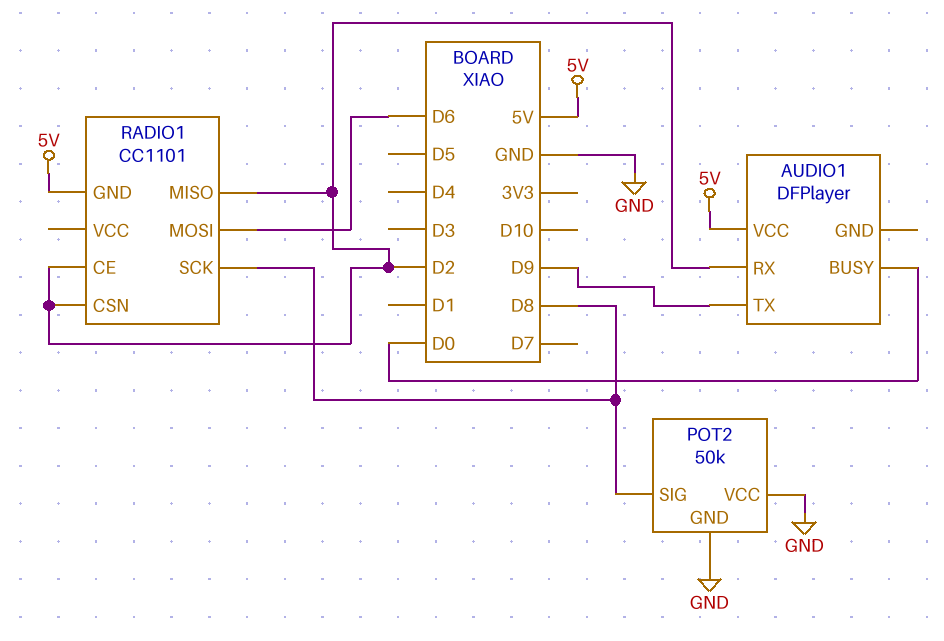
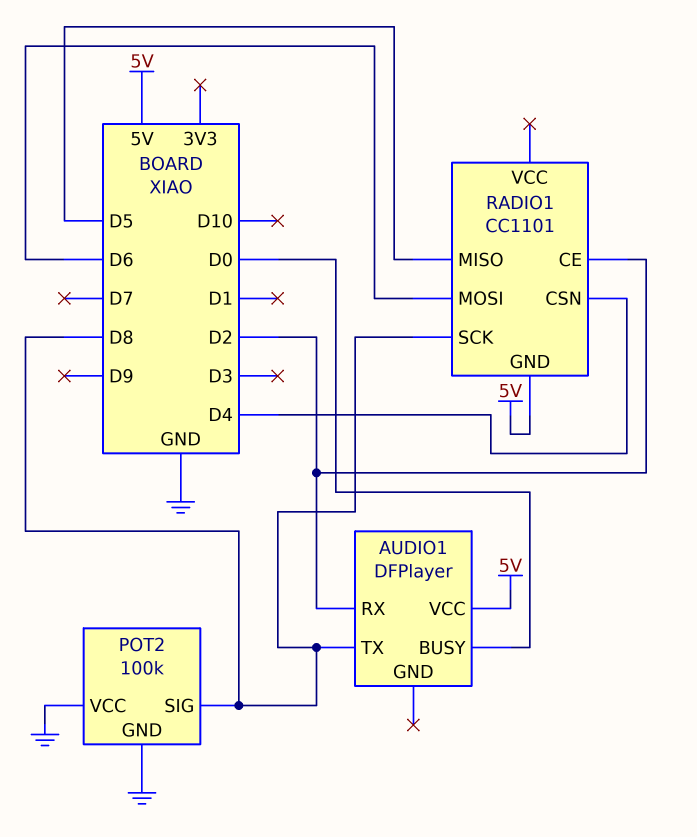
AUDIO1 pin TX: D9 -> D8
POT2: 50k -> 100k
RADIO1 pin CSN: D2 -> D4
RADIO1 pin MISO: D2 -> D5

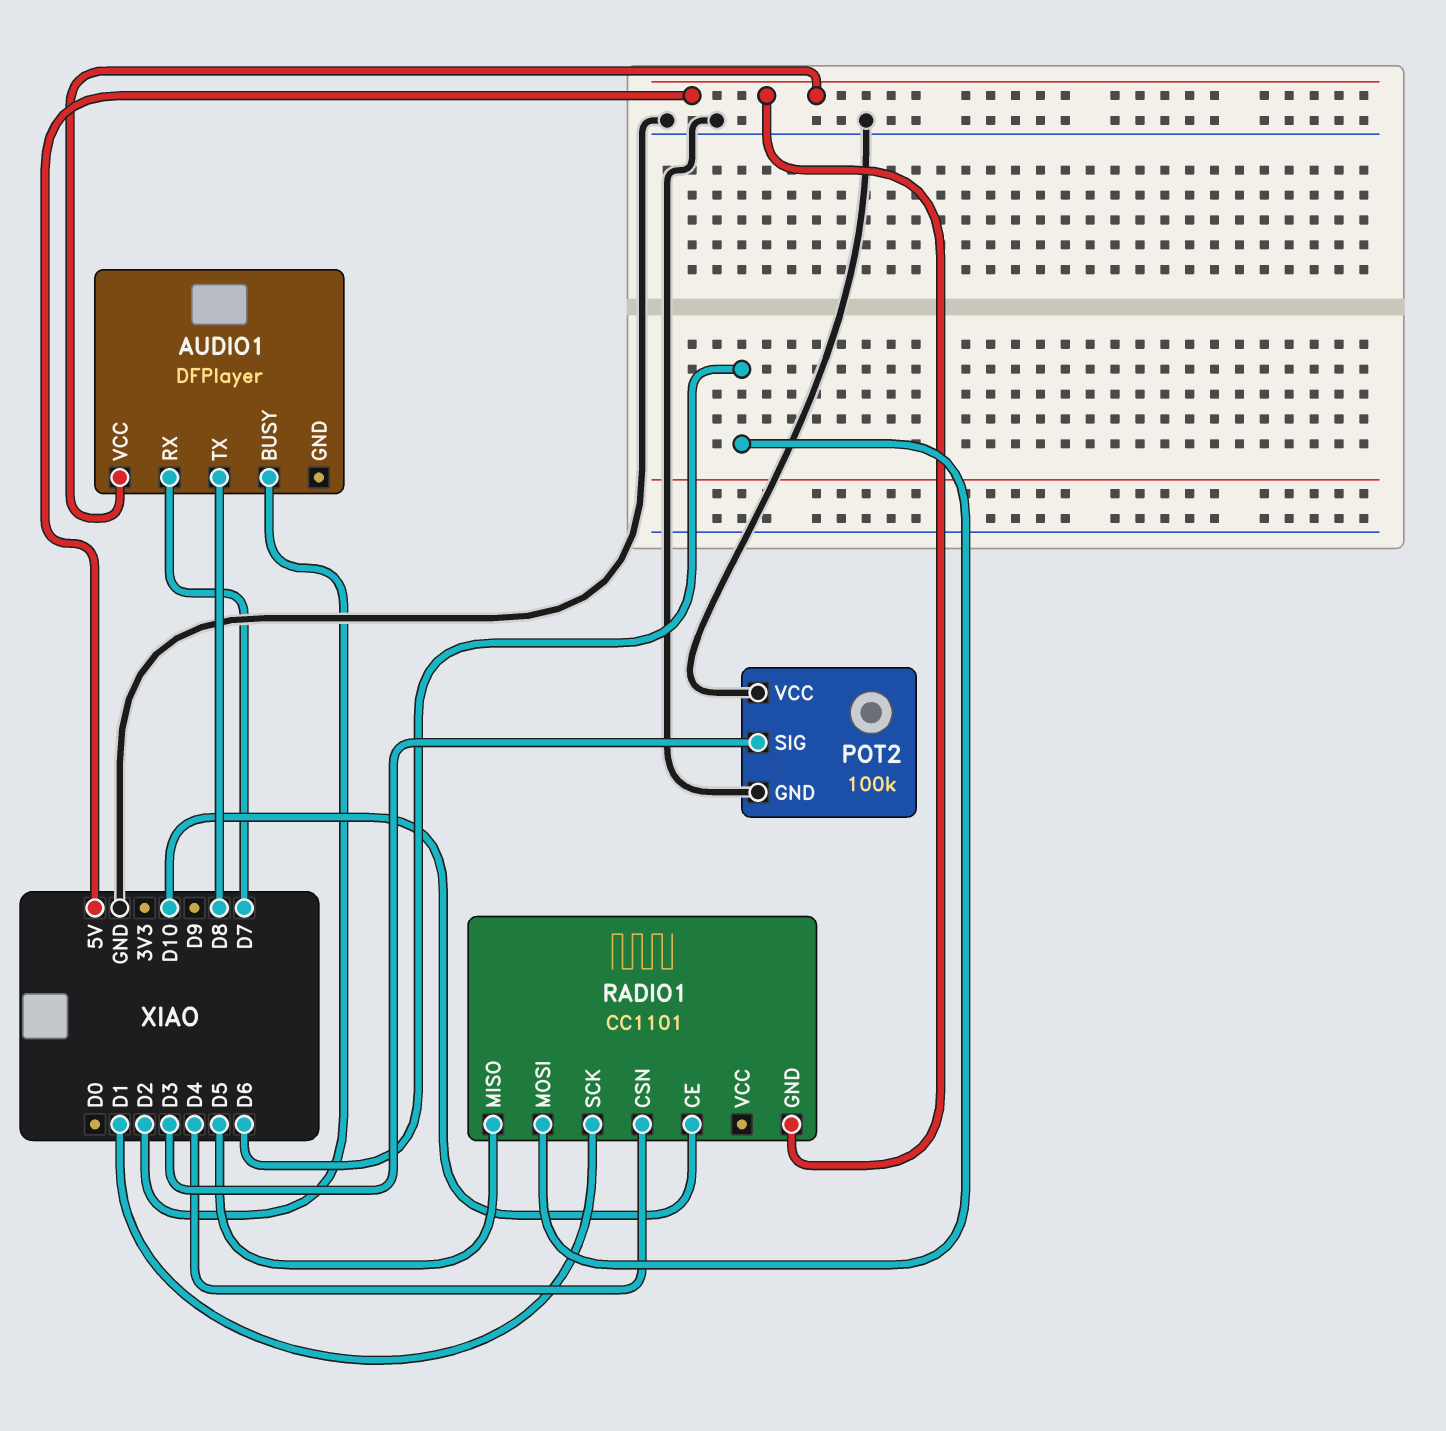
AUDIO1 pin BUSY: D0 -> D2
AUDIO1 pin RX: D2 -> D7
POT2 pin SIG: D8 -> D3
RADIO1 pin CE: D2 -> D10
RADIO1 pin SCK: D8 -> D1

